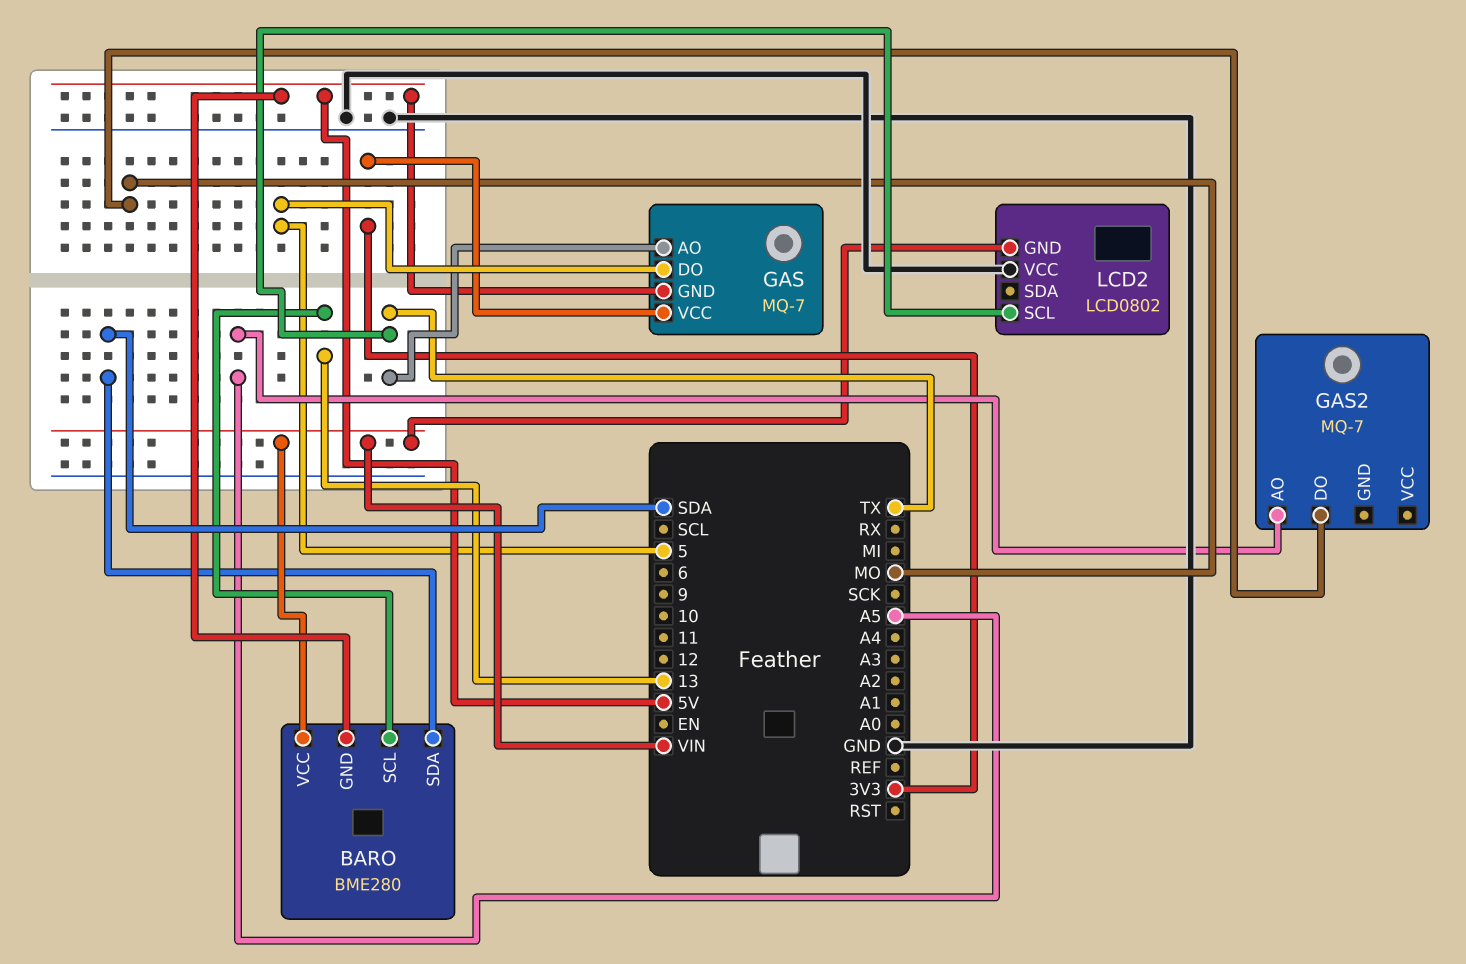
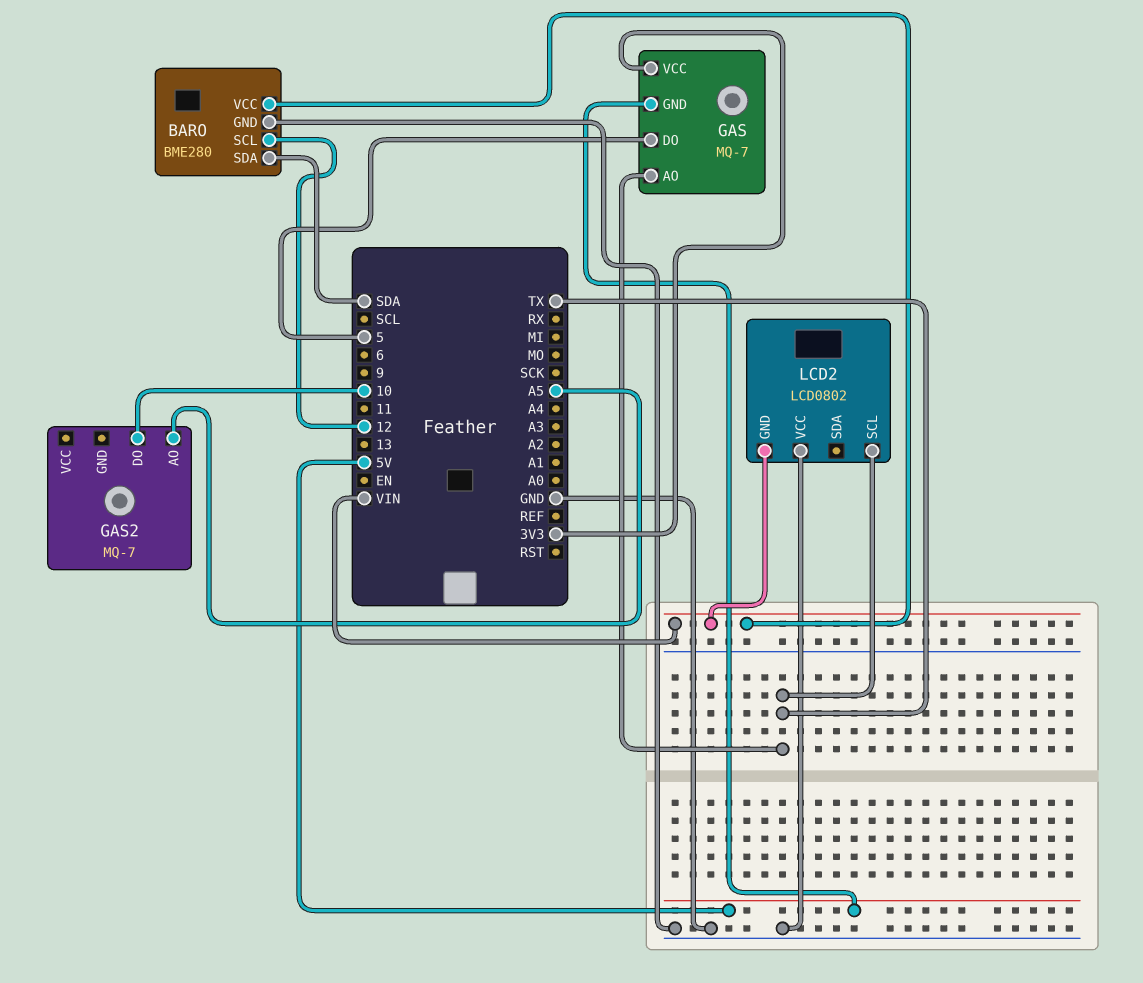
BARO pin GND: 5V -> GND
BARO pin SCL: 13 -> 12
GAS2 pin DO: MO -> 10

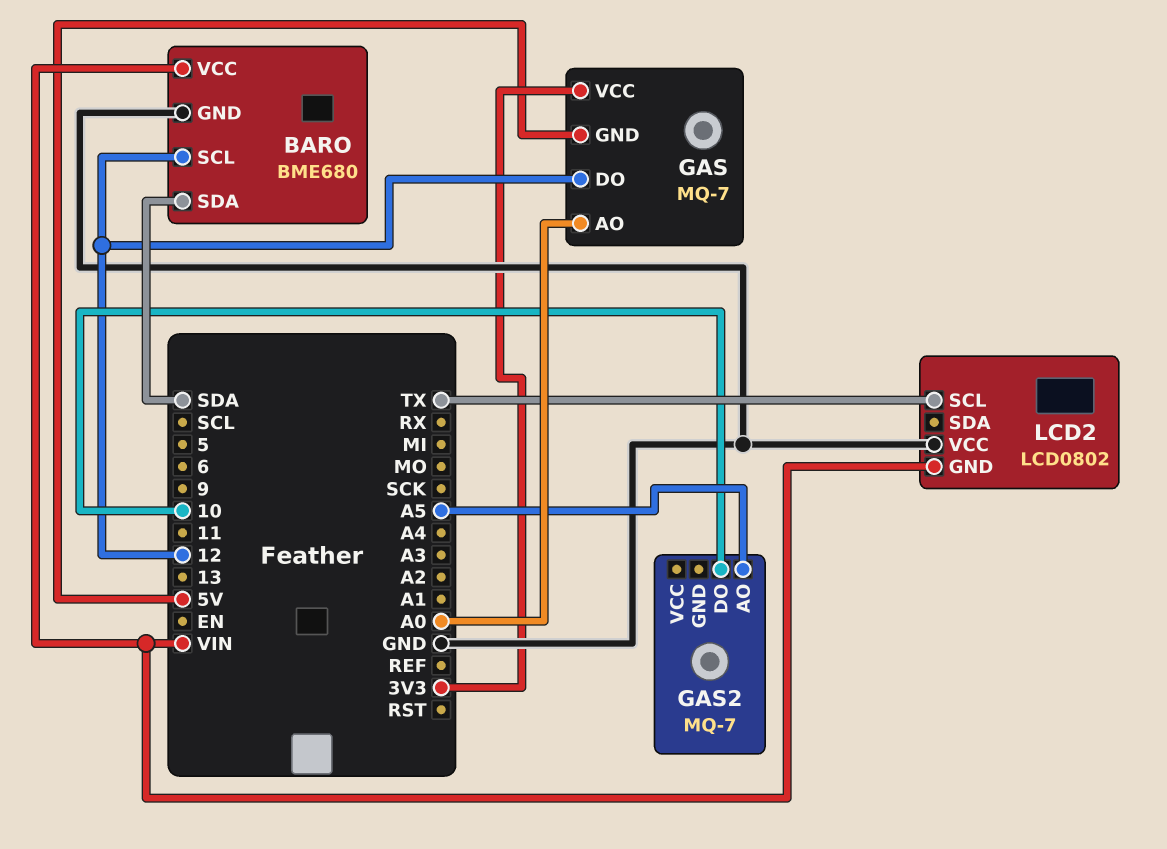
BARO: BME280 -> BME680
GAS pin AO: TX -> A0
GAS pin DO: 5 -> 12

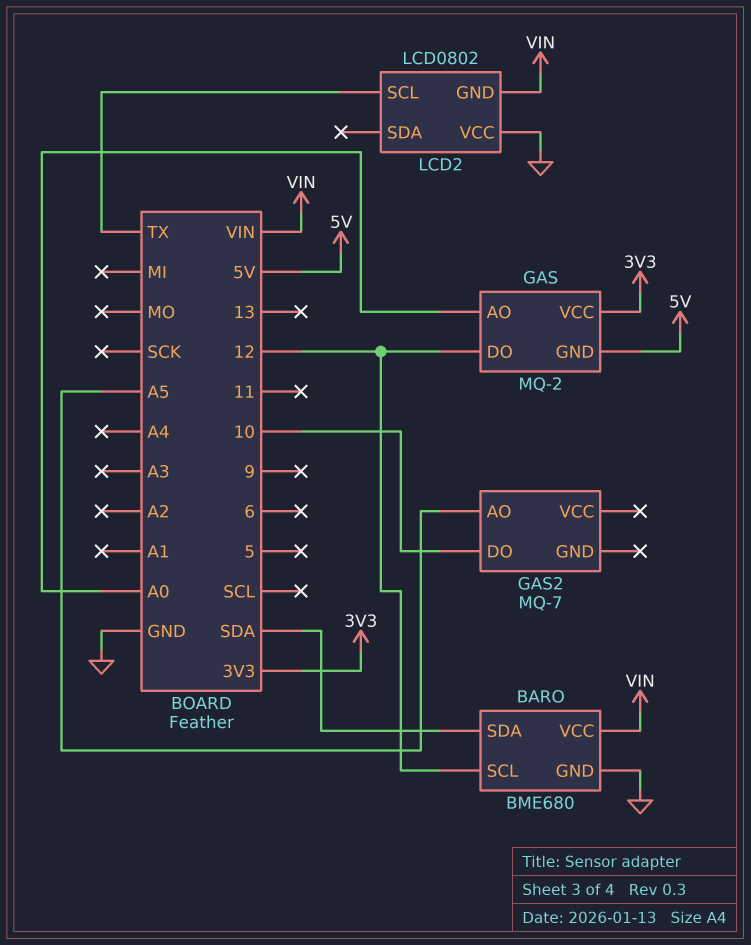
GAS: MQ-7 -> MQ-2

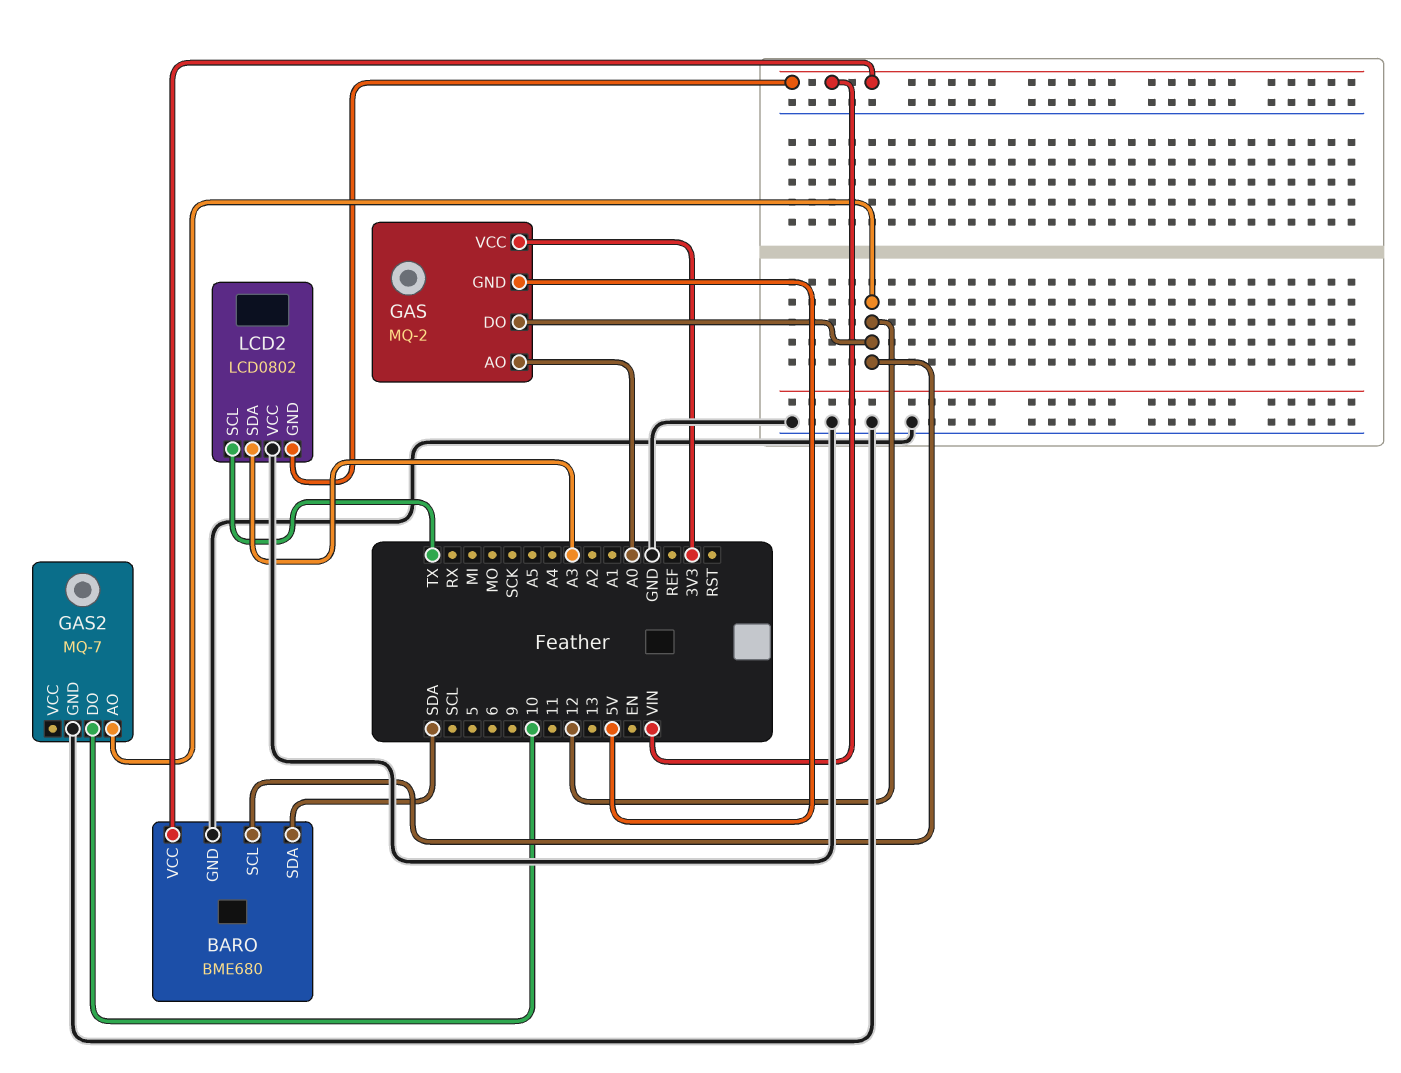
GAS2 pin AO: A5 -> 12
GAS2 pin GND: none -> GND
LCD2 pin SDA: none -> A3

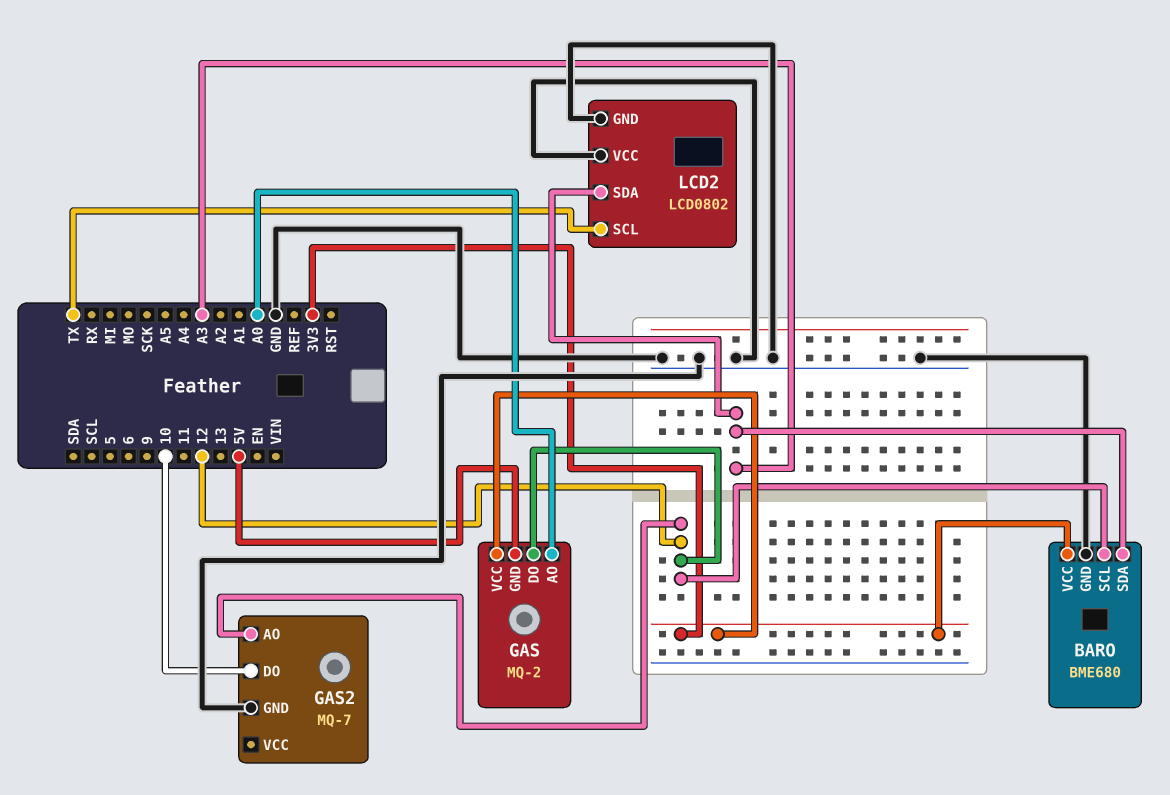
BARO pin SDA: SDA -> A3
BARO pin VCC: VIN -> 3V3
LCD2 pin GND: VIN -> GND

